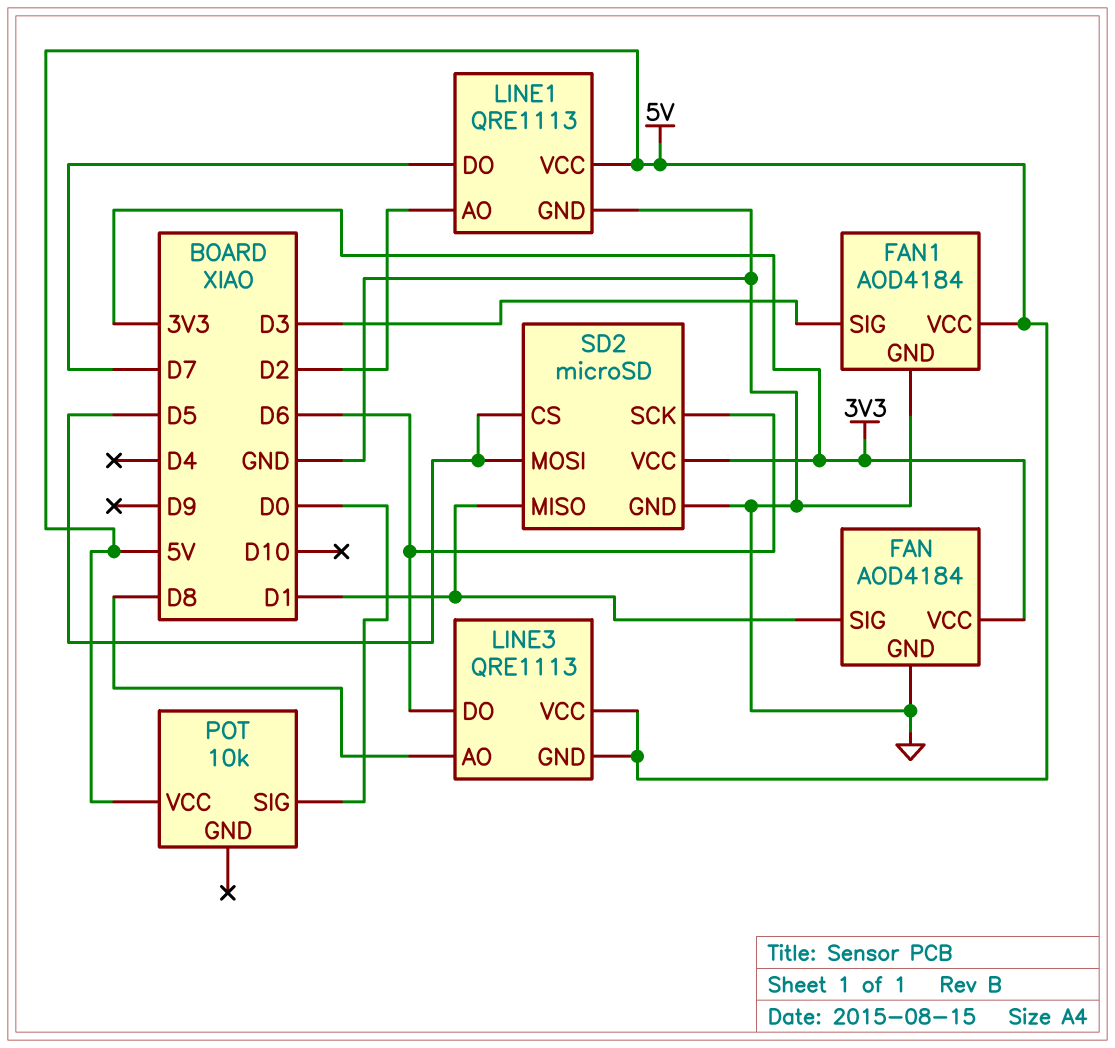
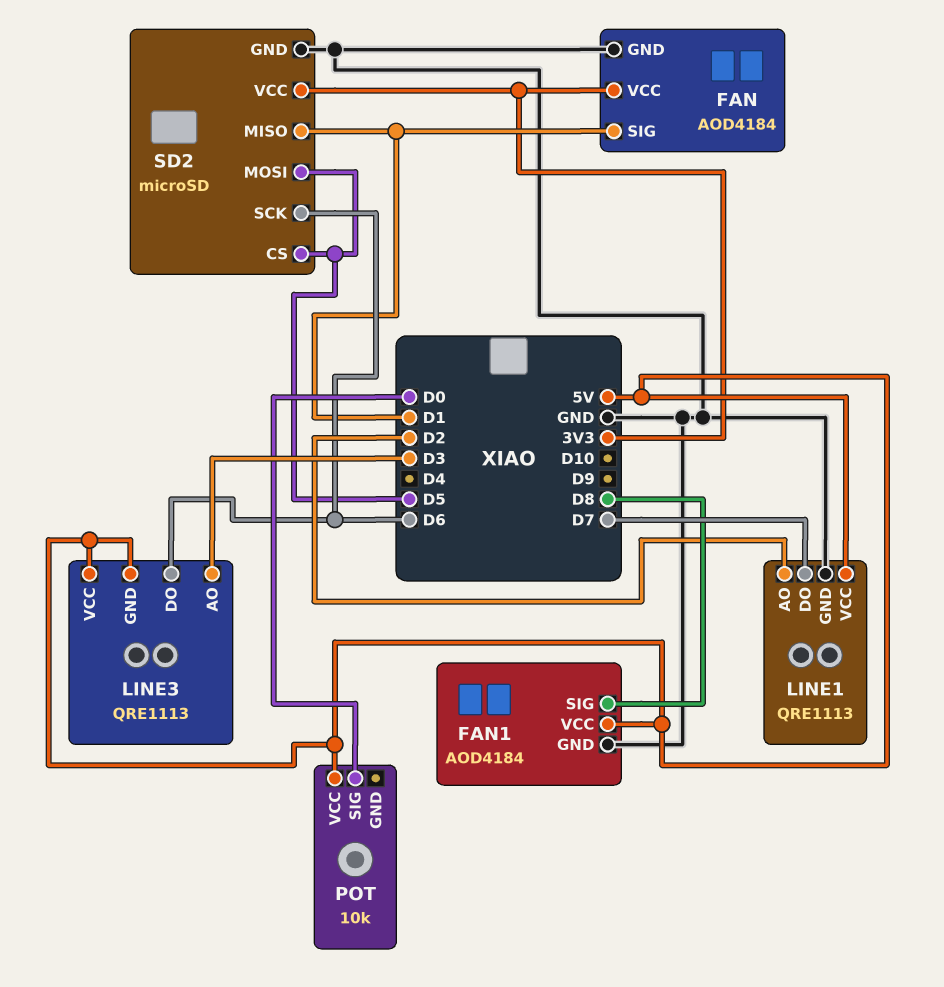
FAN1 pin SIG: D3 -> D8
LINE3 pin AO: D8 -> D3

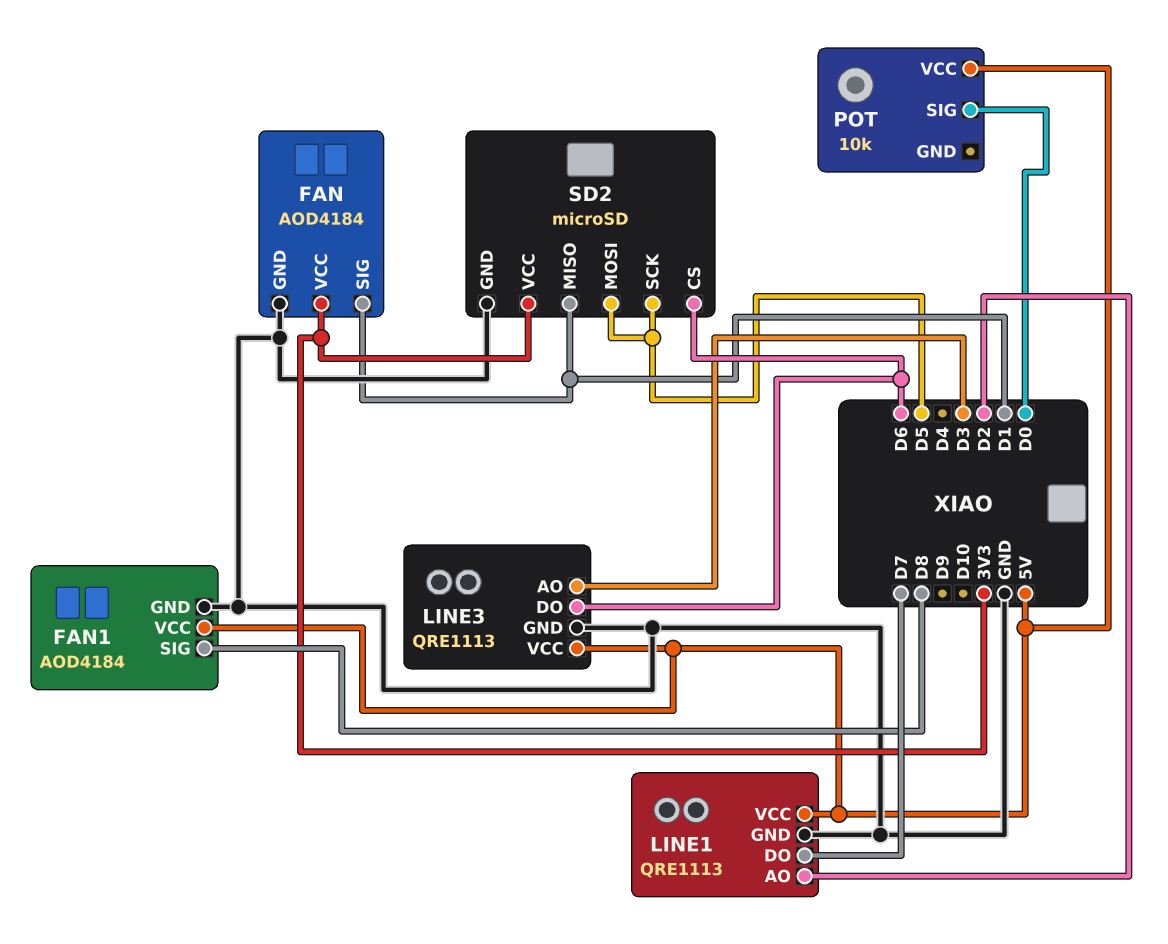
LINE3 pin GND: 5V -> GND
SD2 pin CS: D5 -> D6
SD2 pin SCK: D6 -> D5

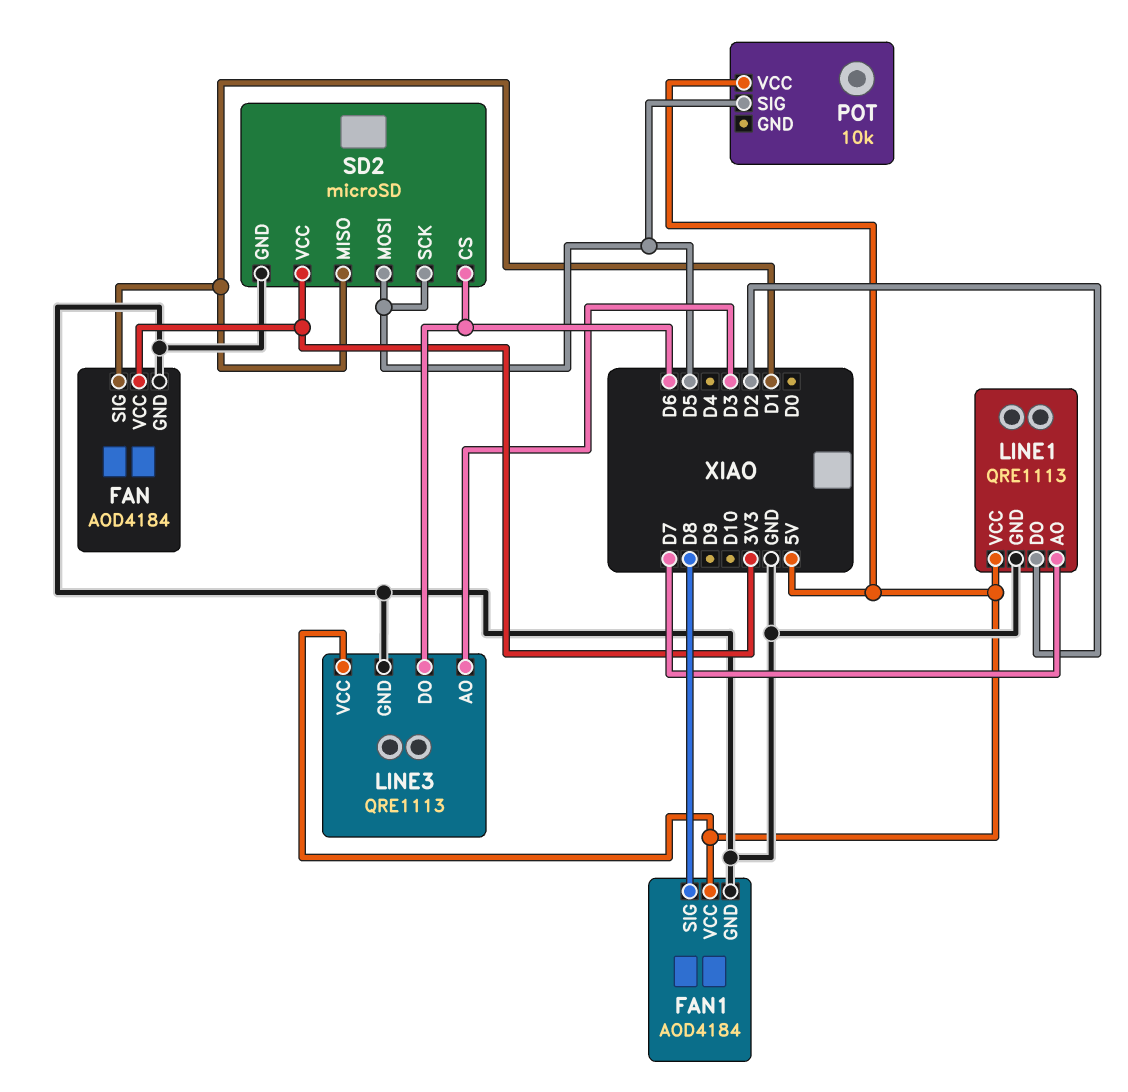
LINE1 pin AO: D2 -> D7
LINE1 pin DO: D7 -> D2
POT pin SIG: D0 -> D5

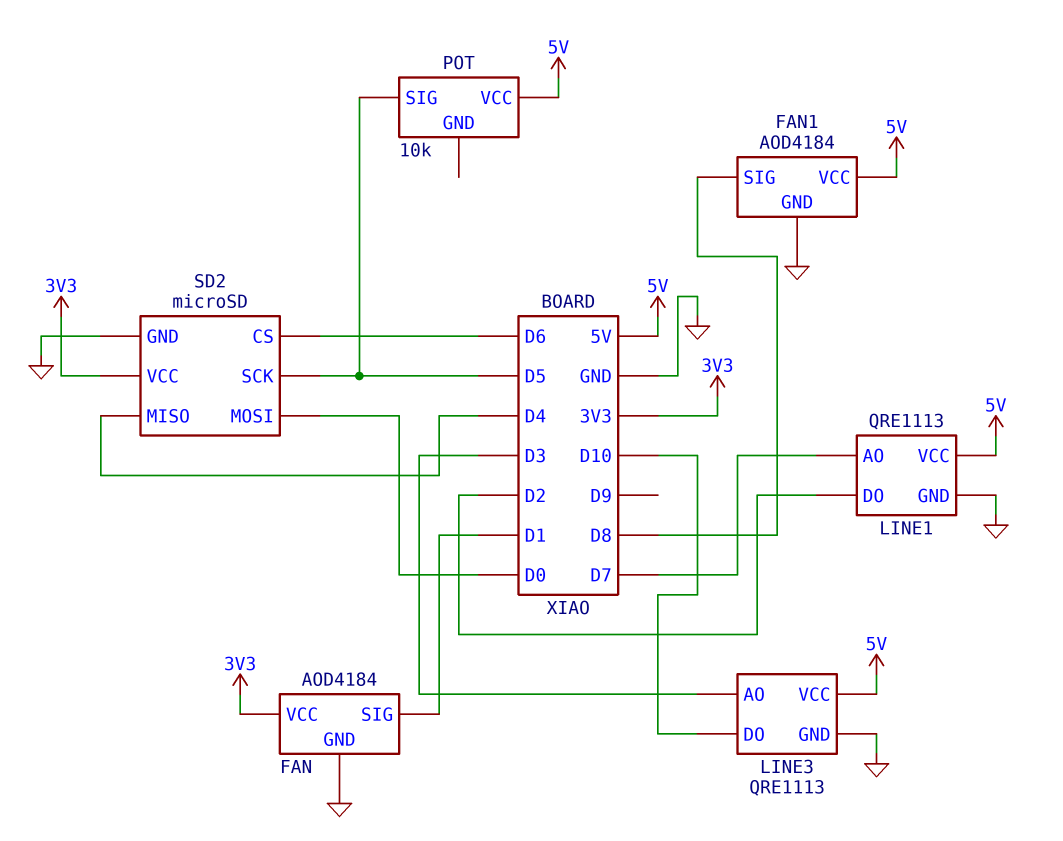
LINE3 pin DO: D6 -> D10
SD2 pin MISO: D1 -> D4
SD2 pin MOSI: D5 -> D0

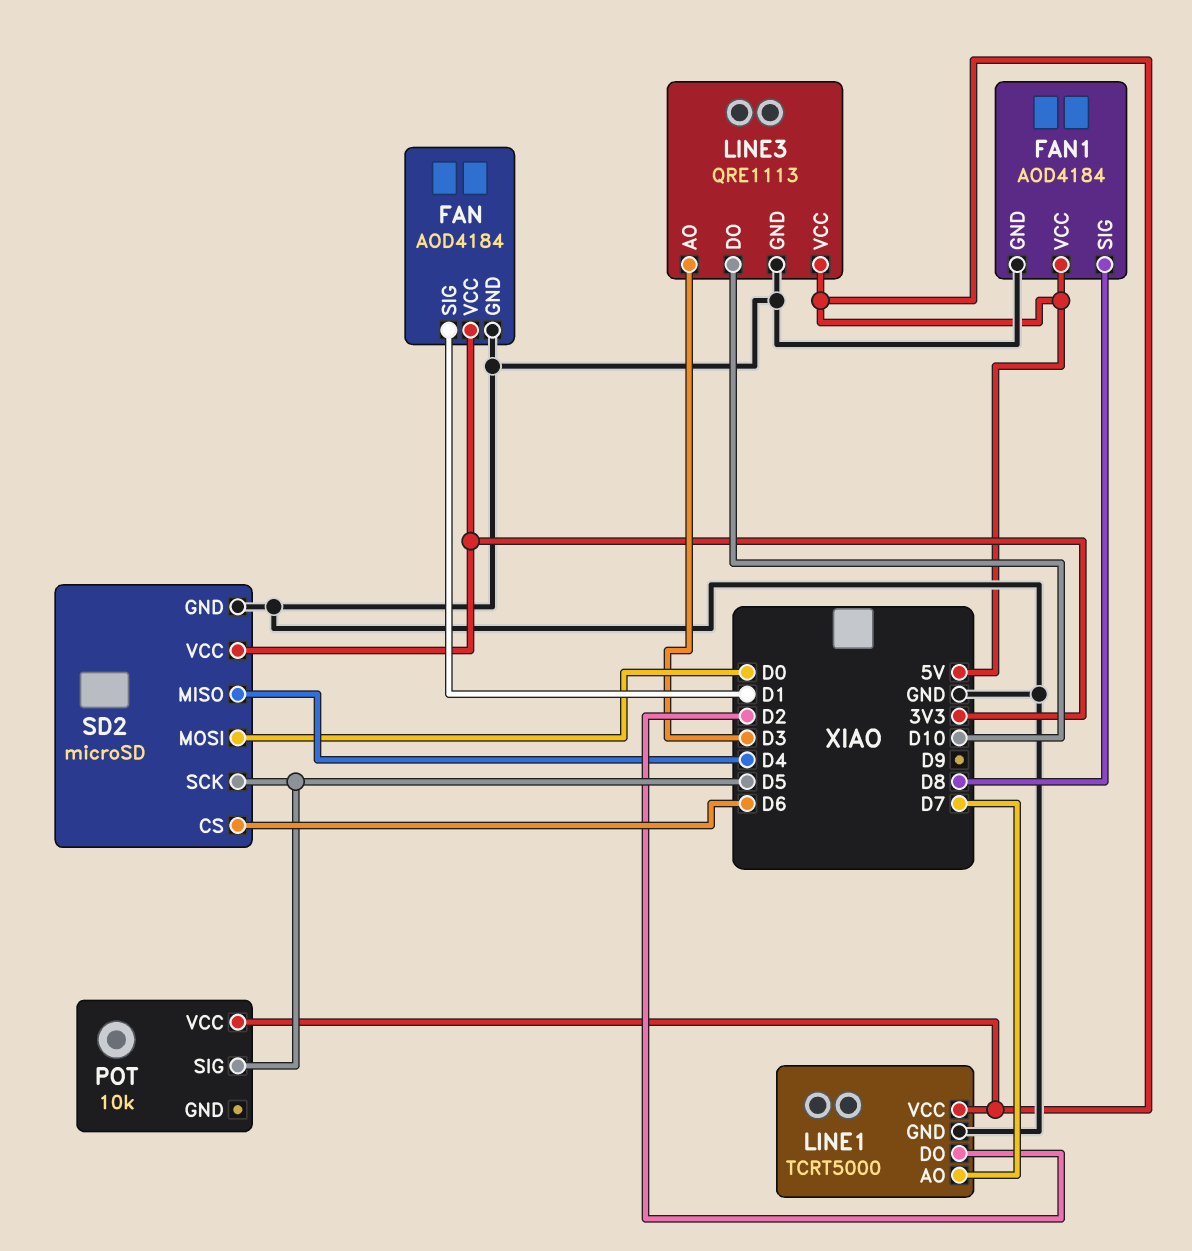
LINE1: QRE1113 -> TCRT5000

